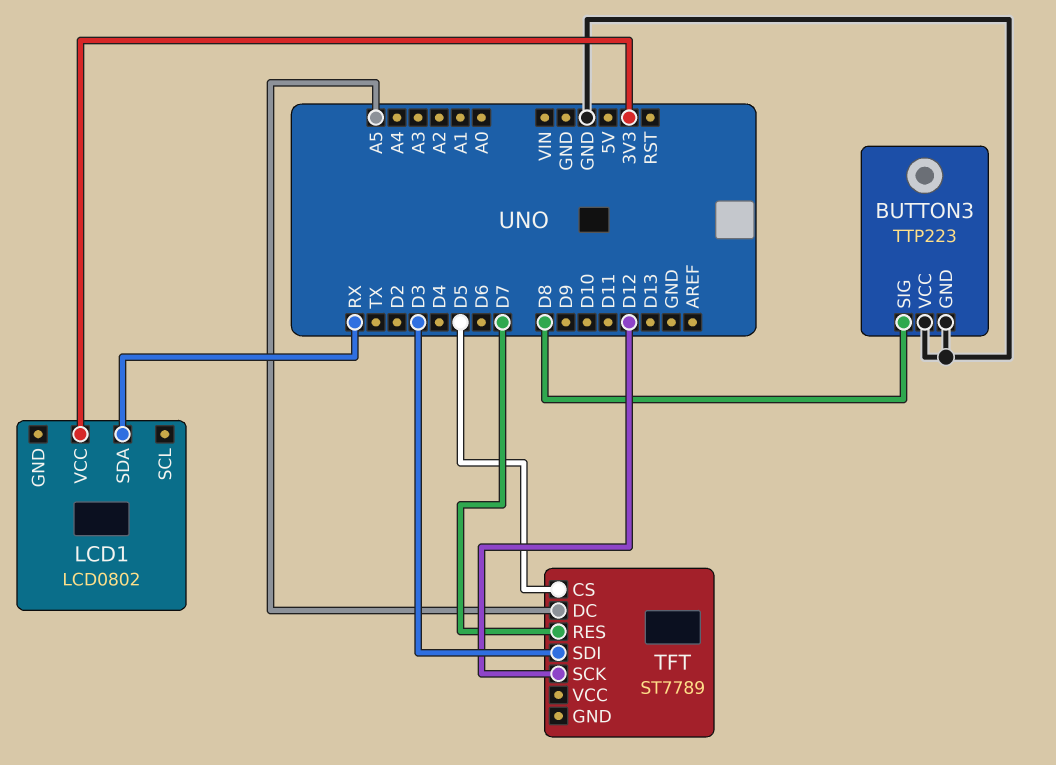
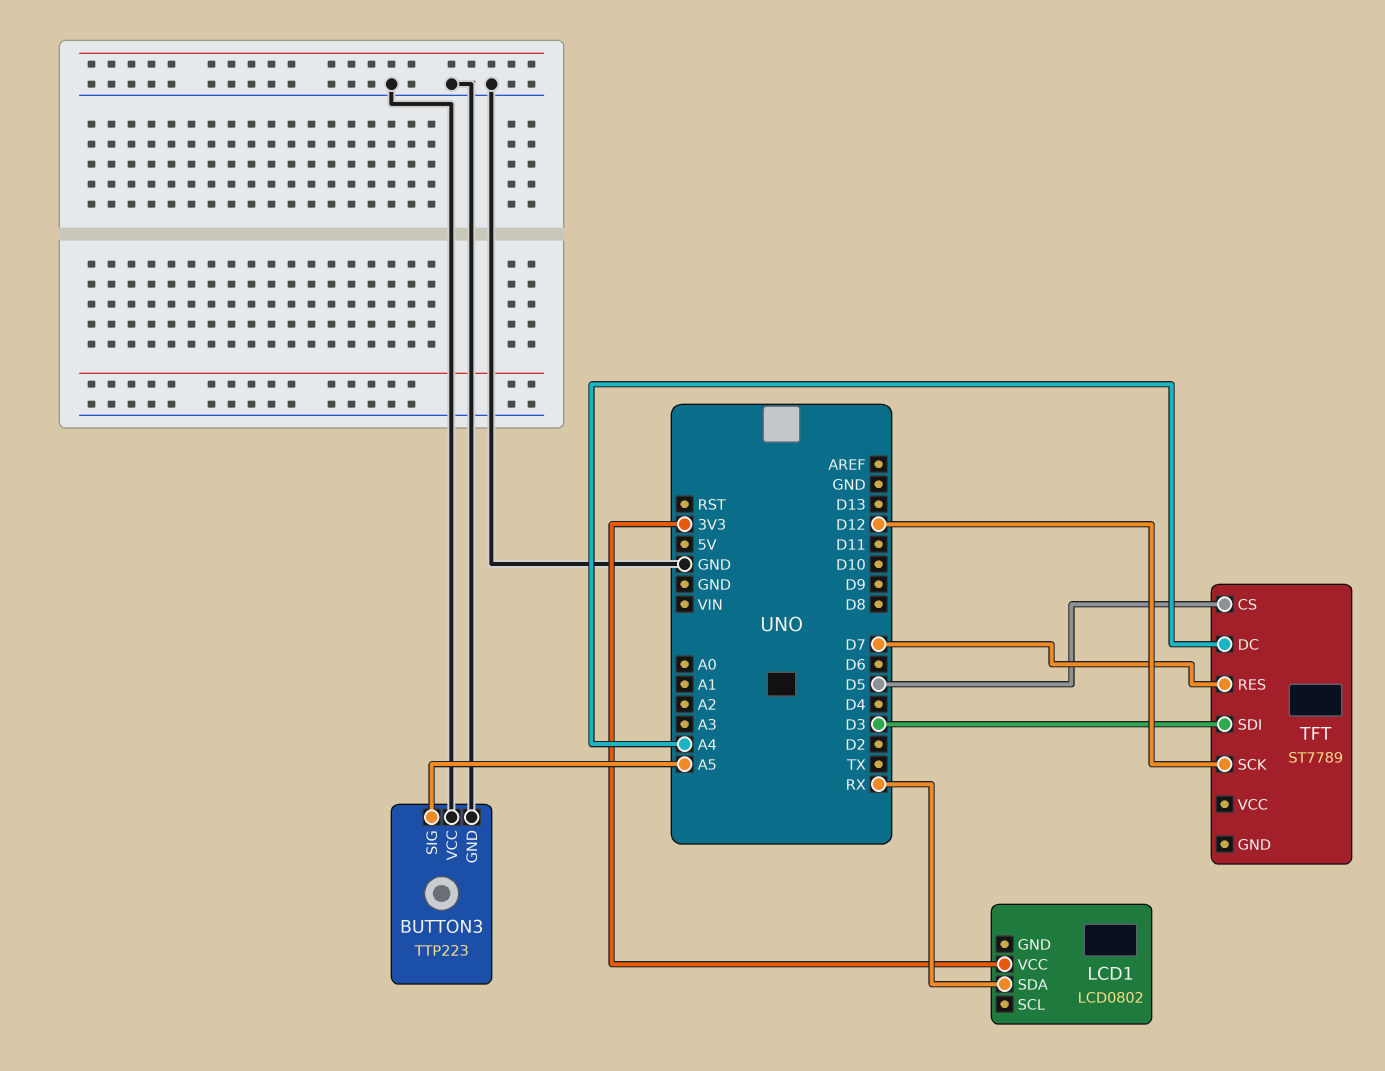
BUTTON3 pin SIG: D8 -> A5
TFT pin DC: A5 -> A4

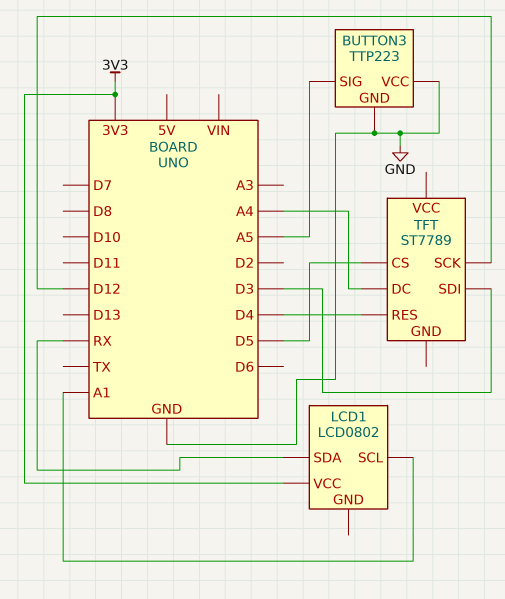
LCD1 pin SCL: none -> A1
TFT pin RES: D7 -> D4

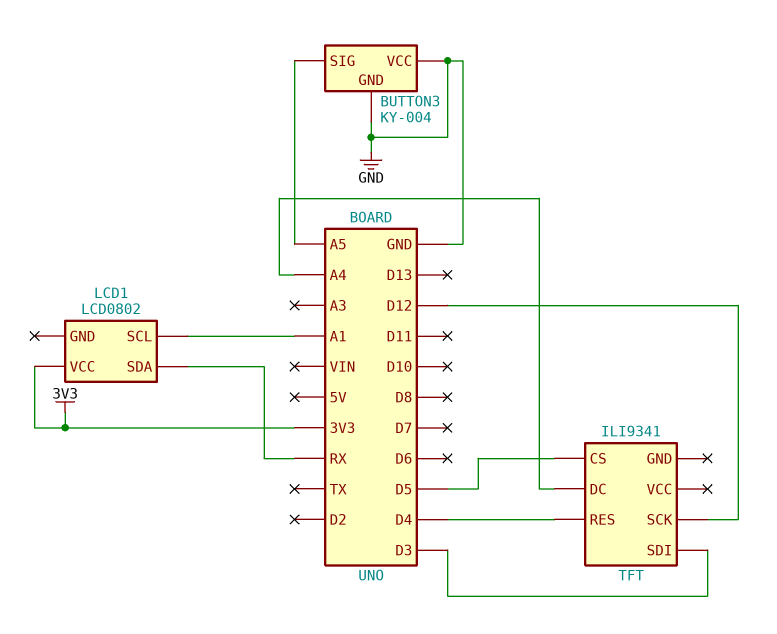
BUTTON3: TTP223 -> KY-004
TFT: ST7789 -> ILI9341

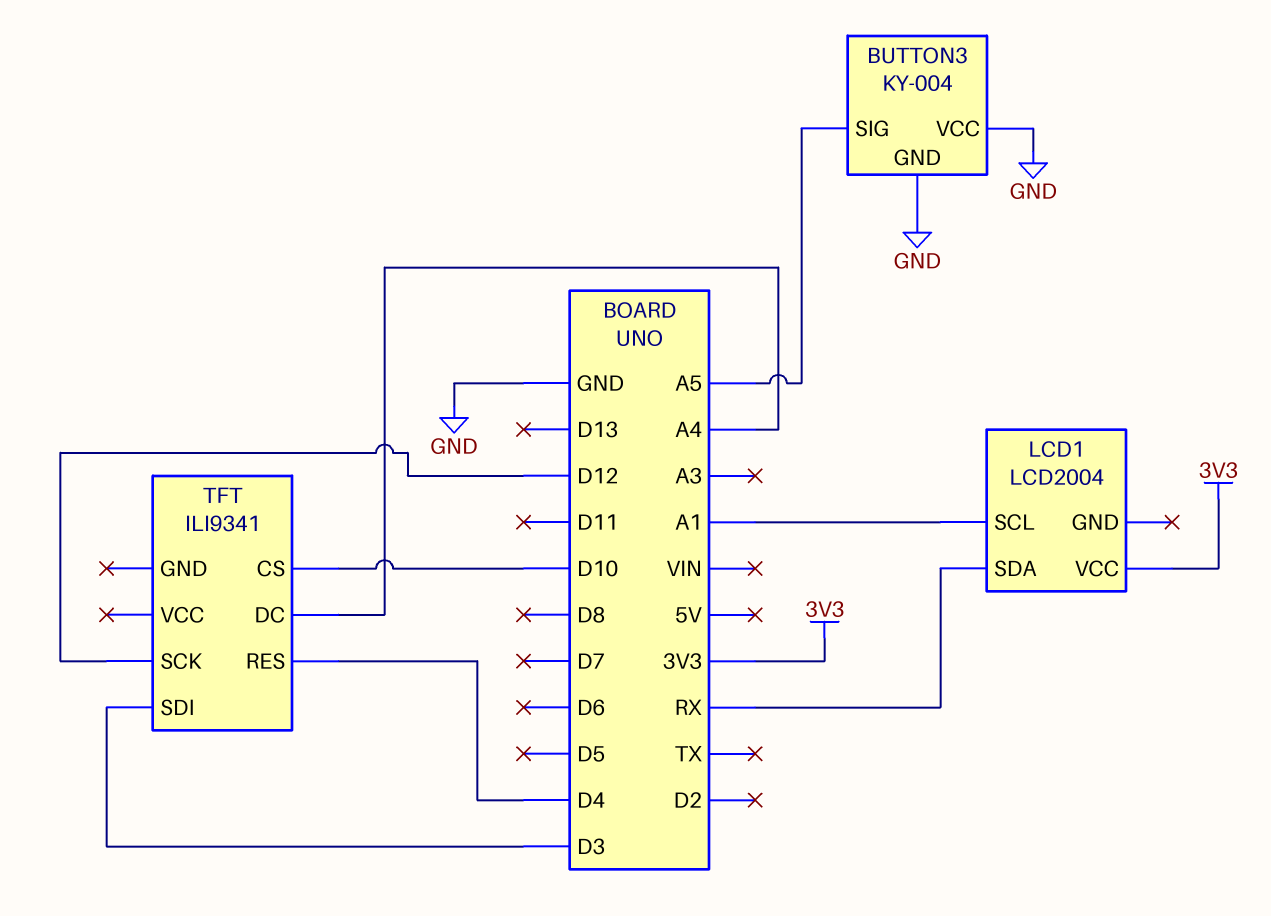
LCD1: LCD0802 -> LCD2004
TFT pin CS: D5 -> D10

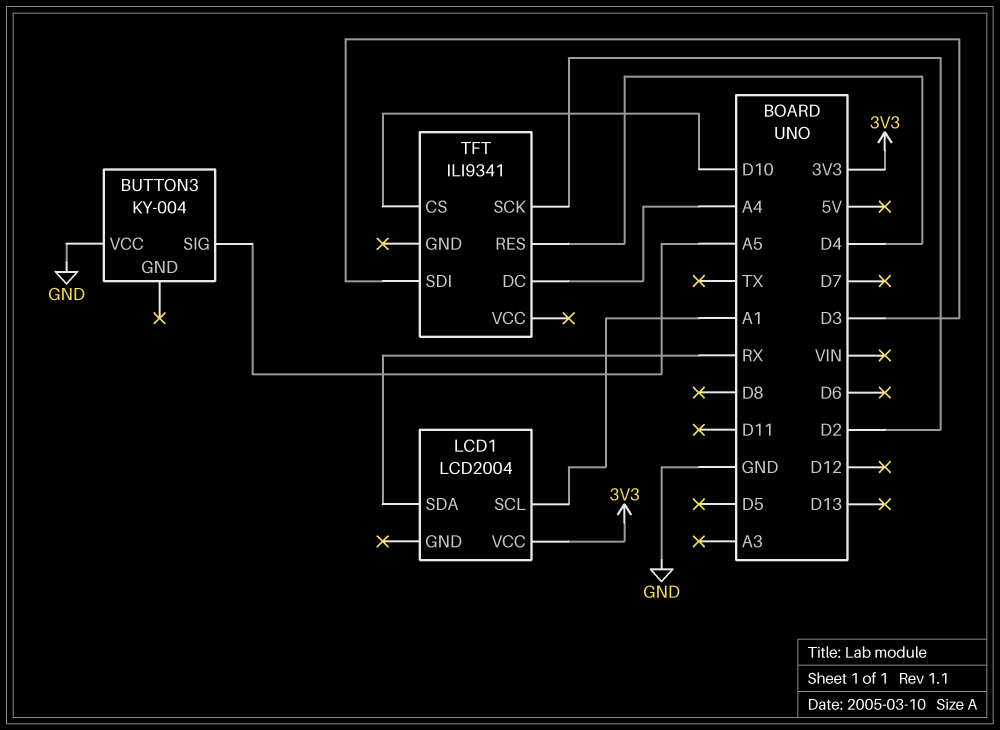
BUTTON3 pin GND: GND -> none
TFT pin SCK: D12 -> D2

